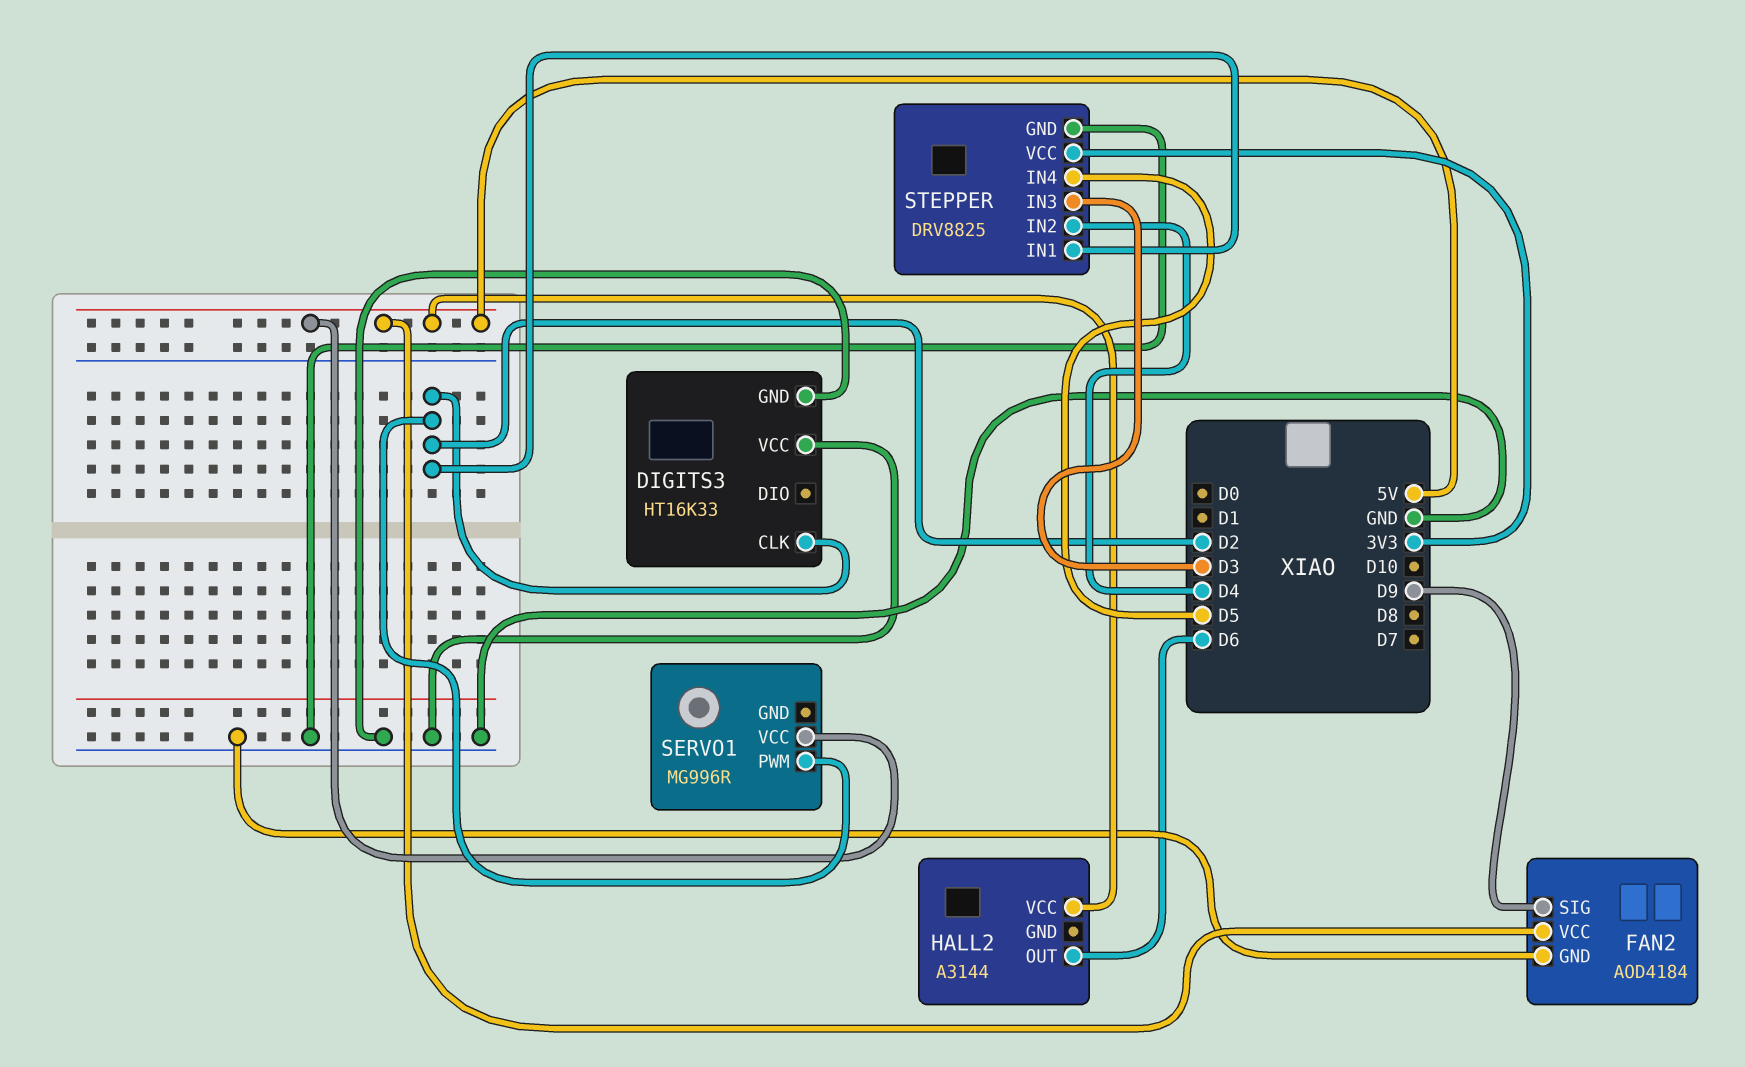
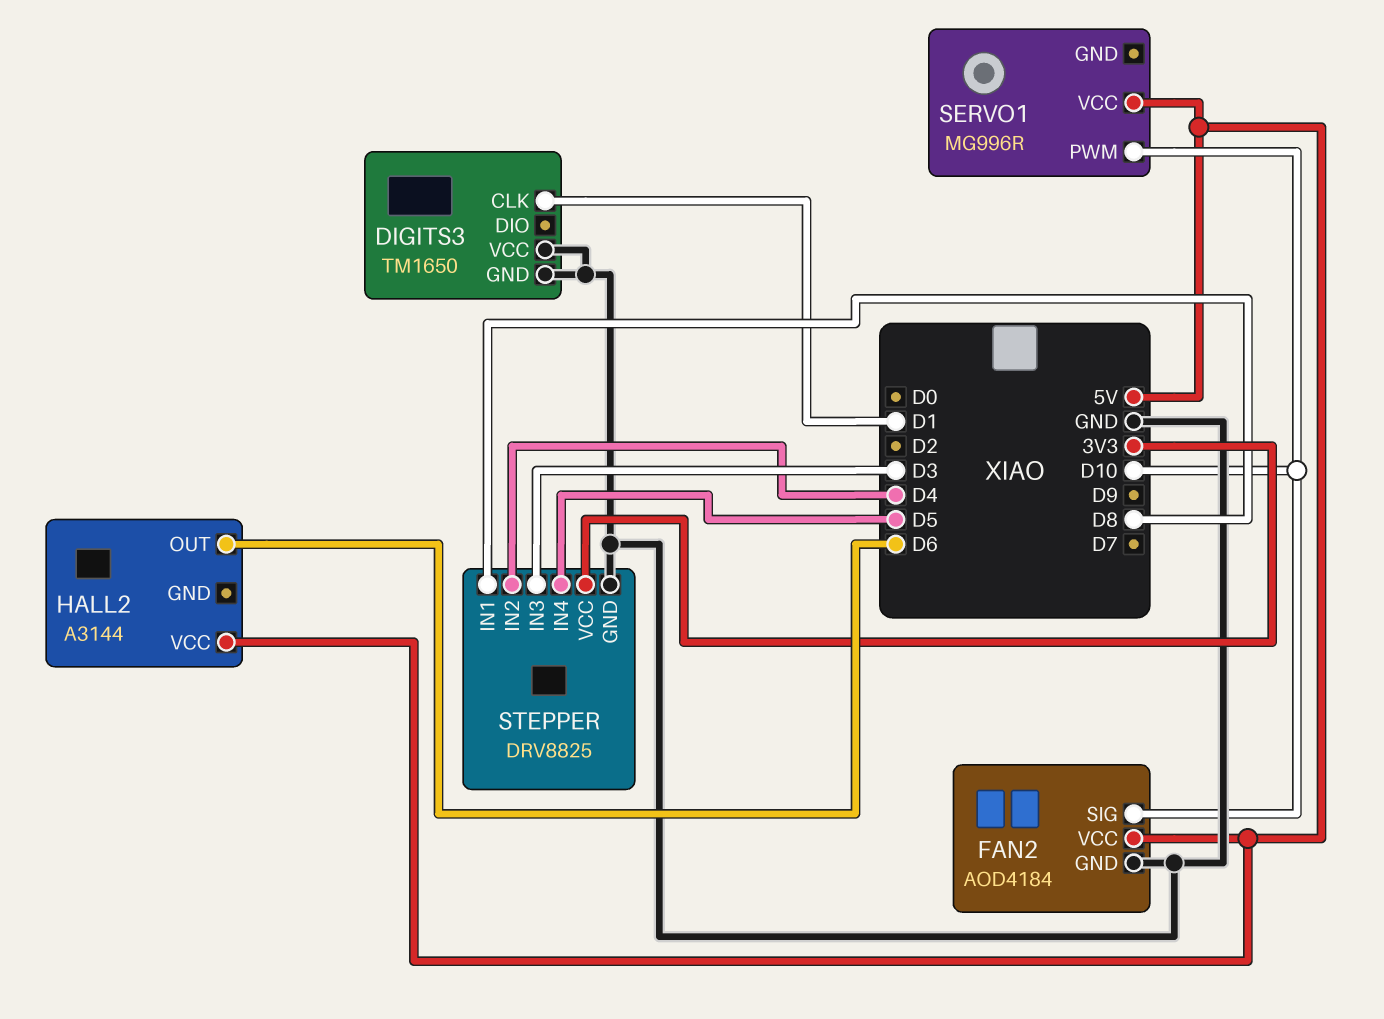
DIGITS3: HT16K33 -> TM1650
DIGITS3 pin CLK: D2 -> D1
FAN2 pin SIG: D9 -> D10
SERVO1 pin PWM: D2 -> D10
STEPPER pin IN1: D2 -> D8

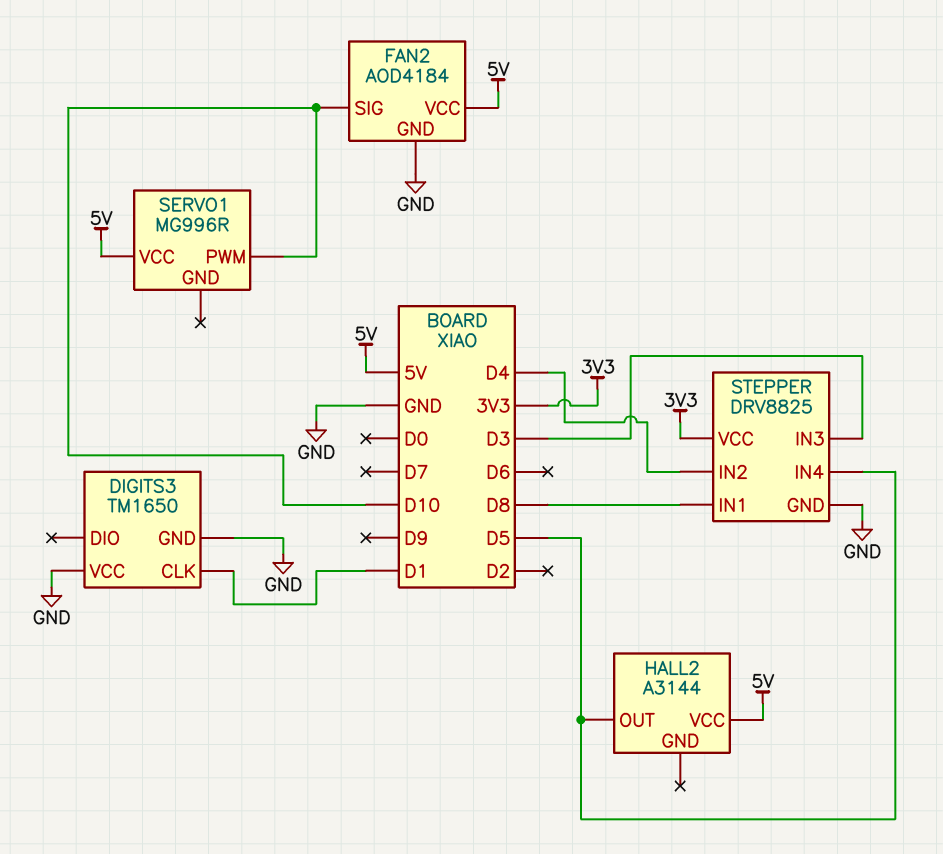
HALL2 pin OUT: D6 -> D5

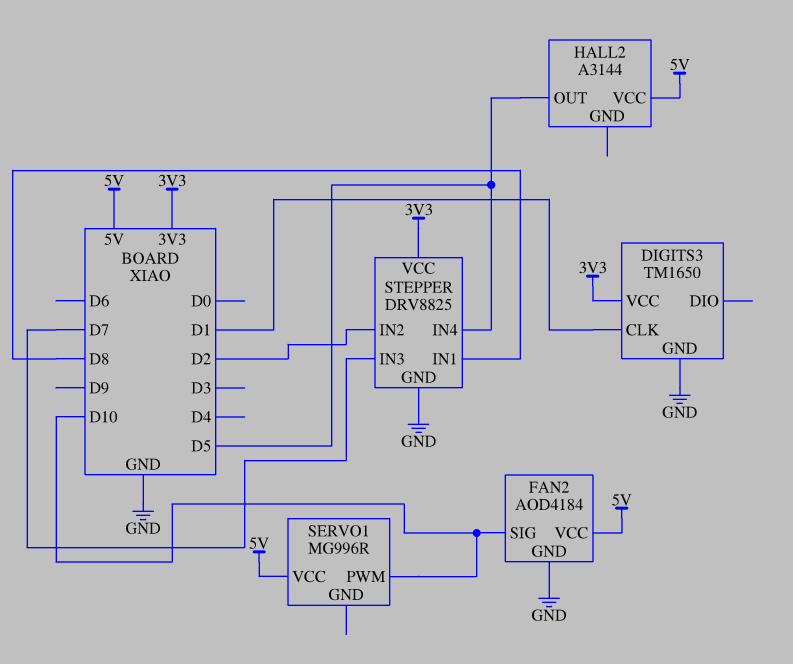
DIGITS3 pin VCC: GND -> 3V3
STEPPER pin IN2: D4 -> D2
STEPPER pin IN3: D3 -> D7

